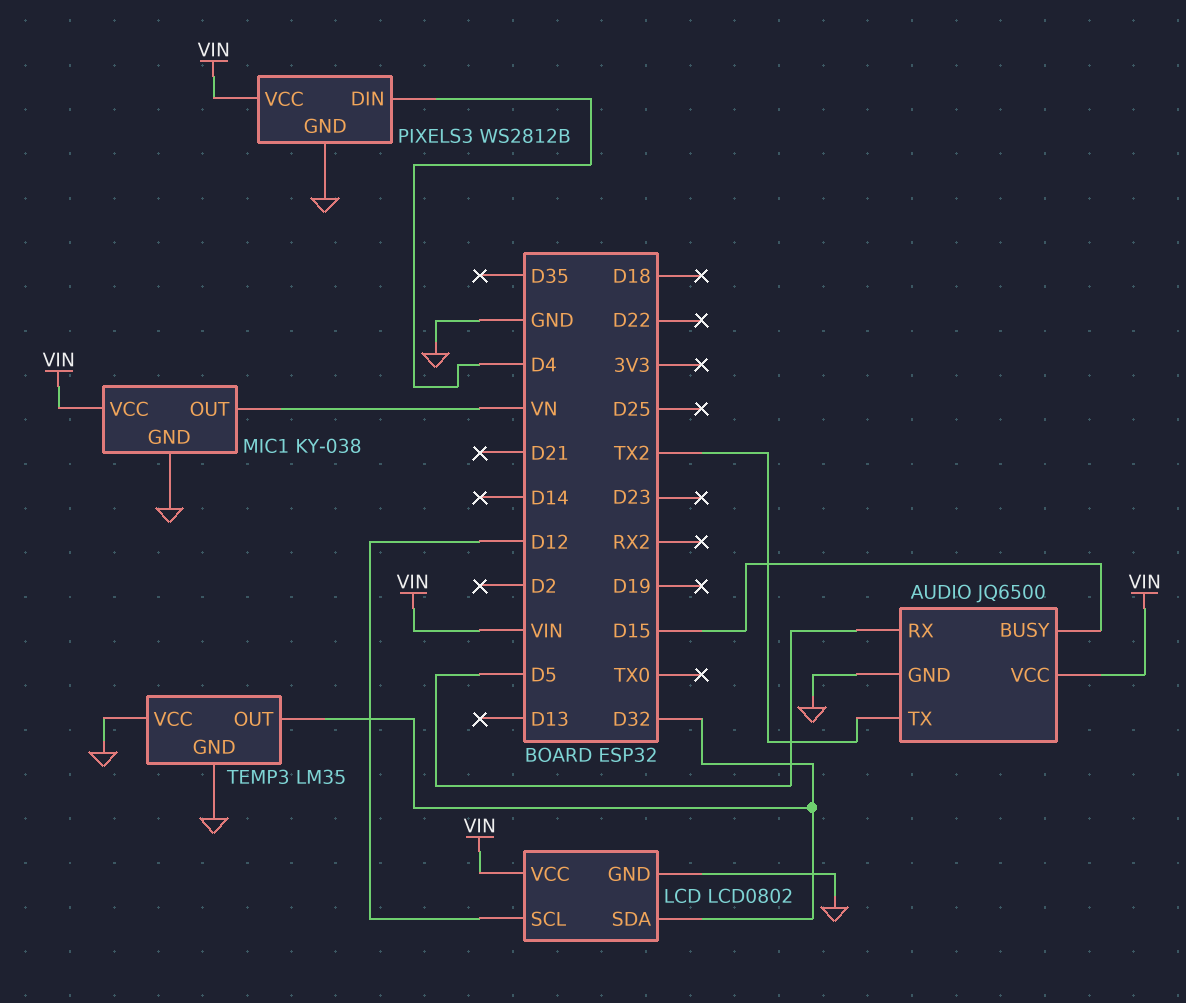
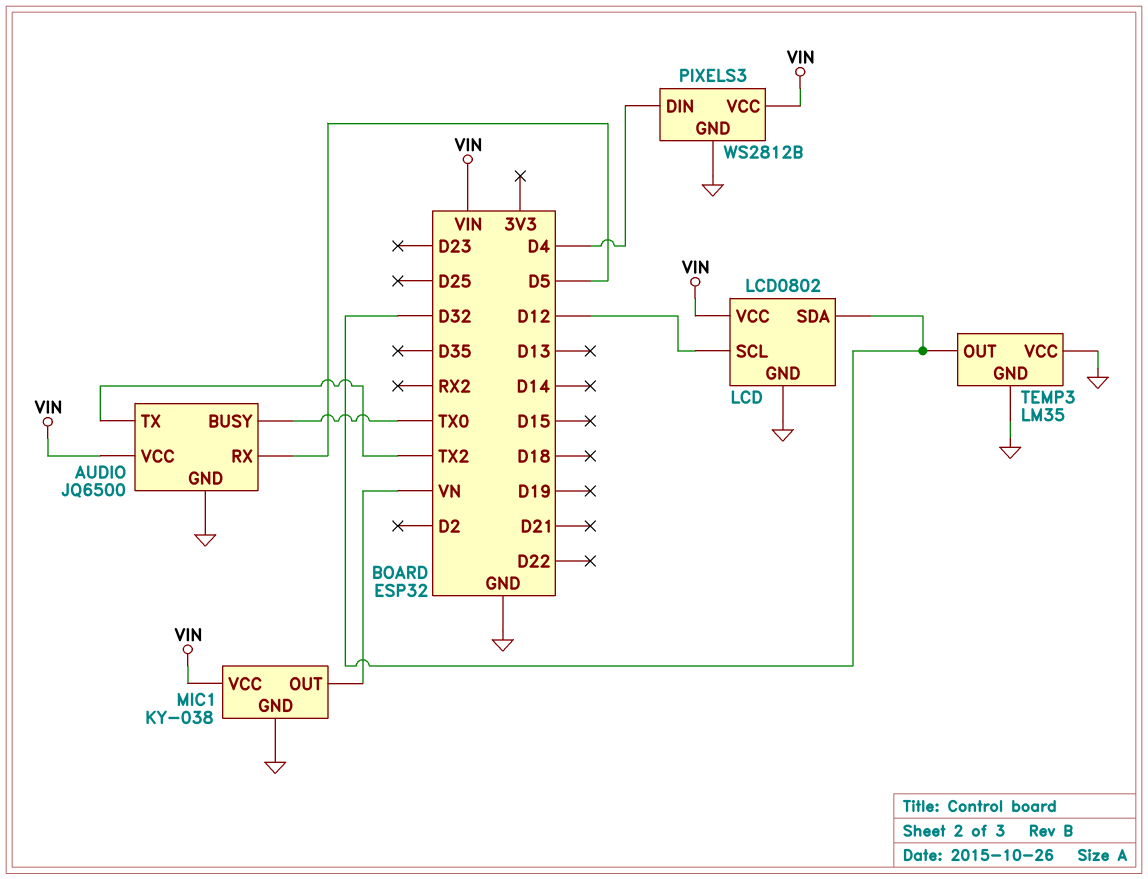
AUDIO pin BUSY: D15 -> TX0

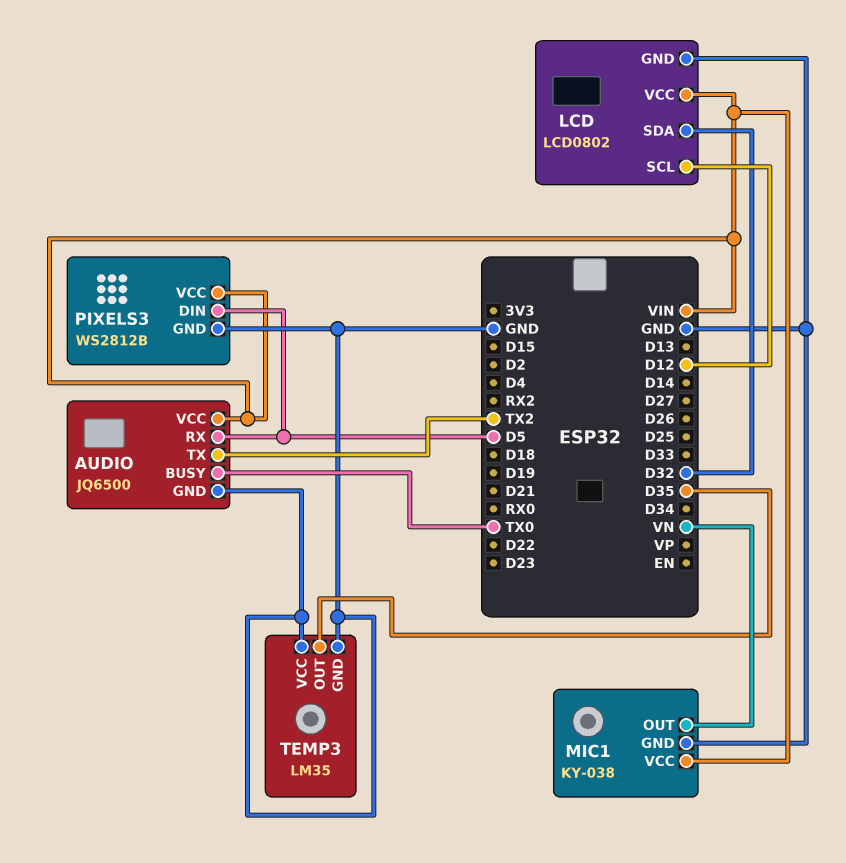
PIXELS3 pin DIN: D4 -> D5
TEMP3 pin OUT: D32 -> D35

